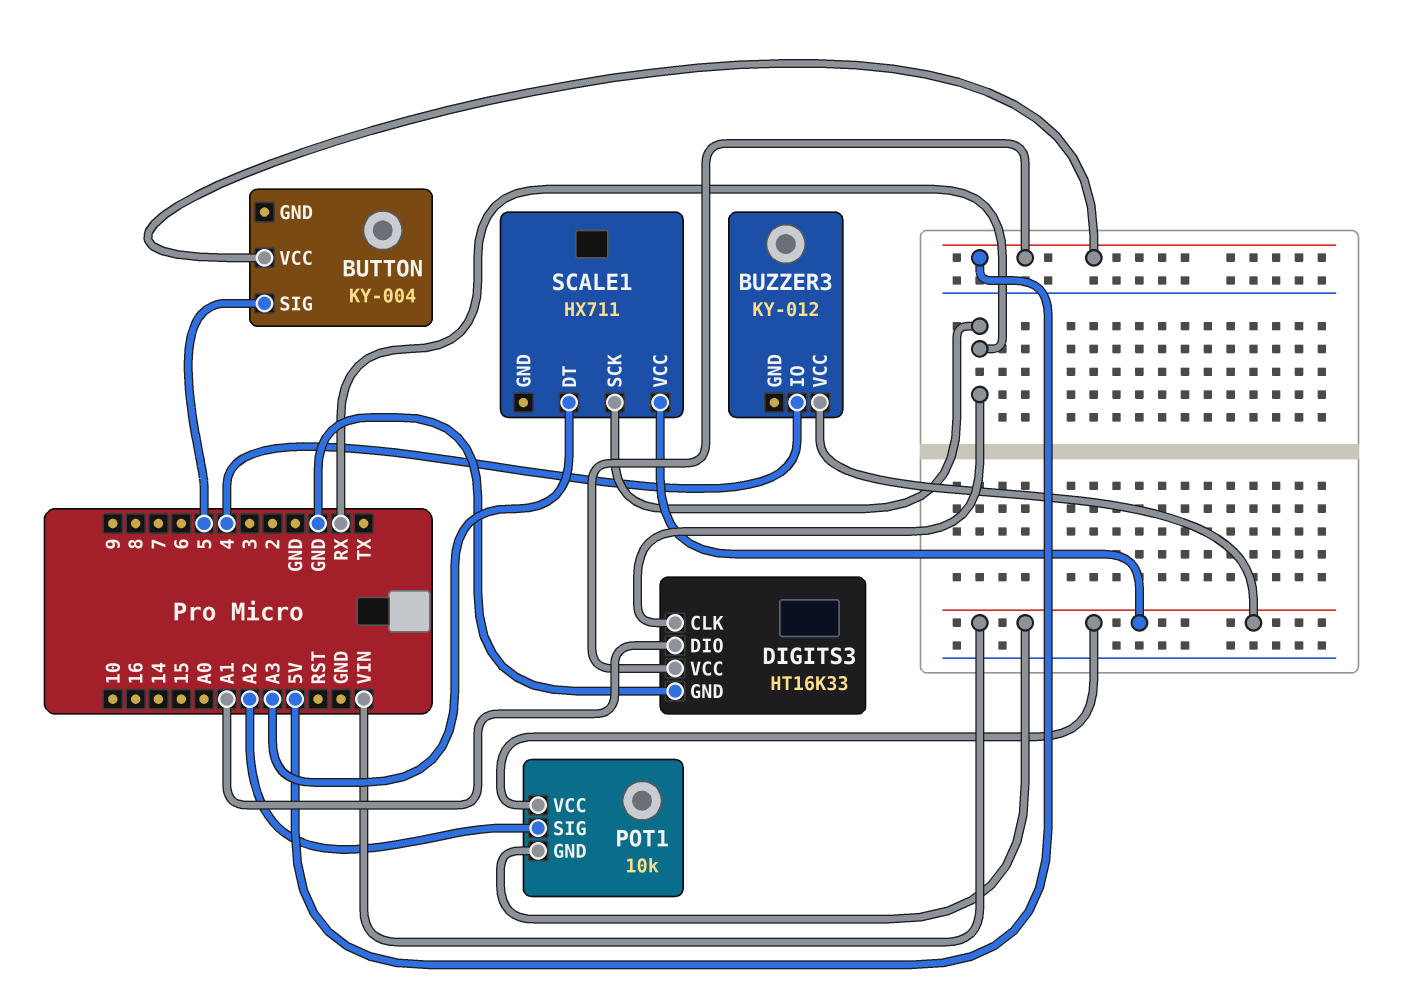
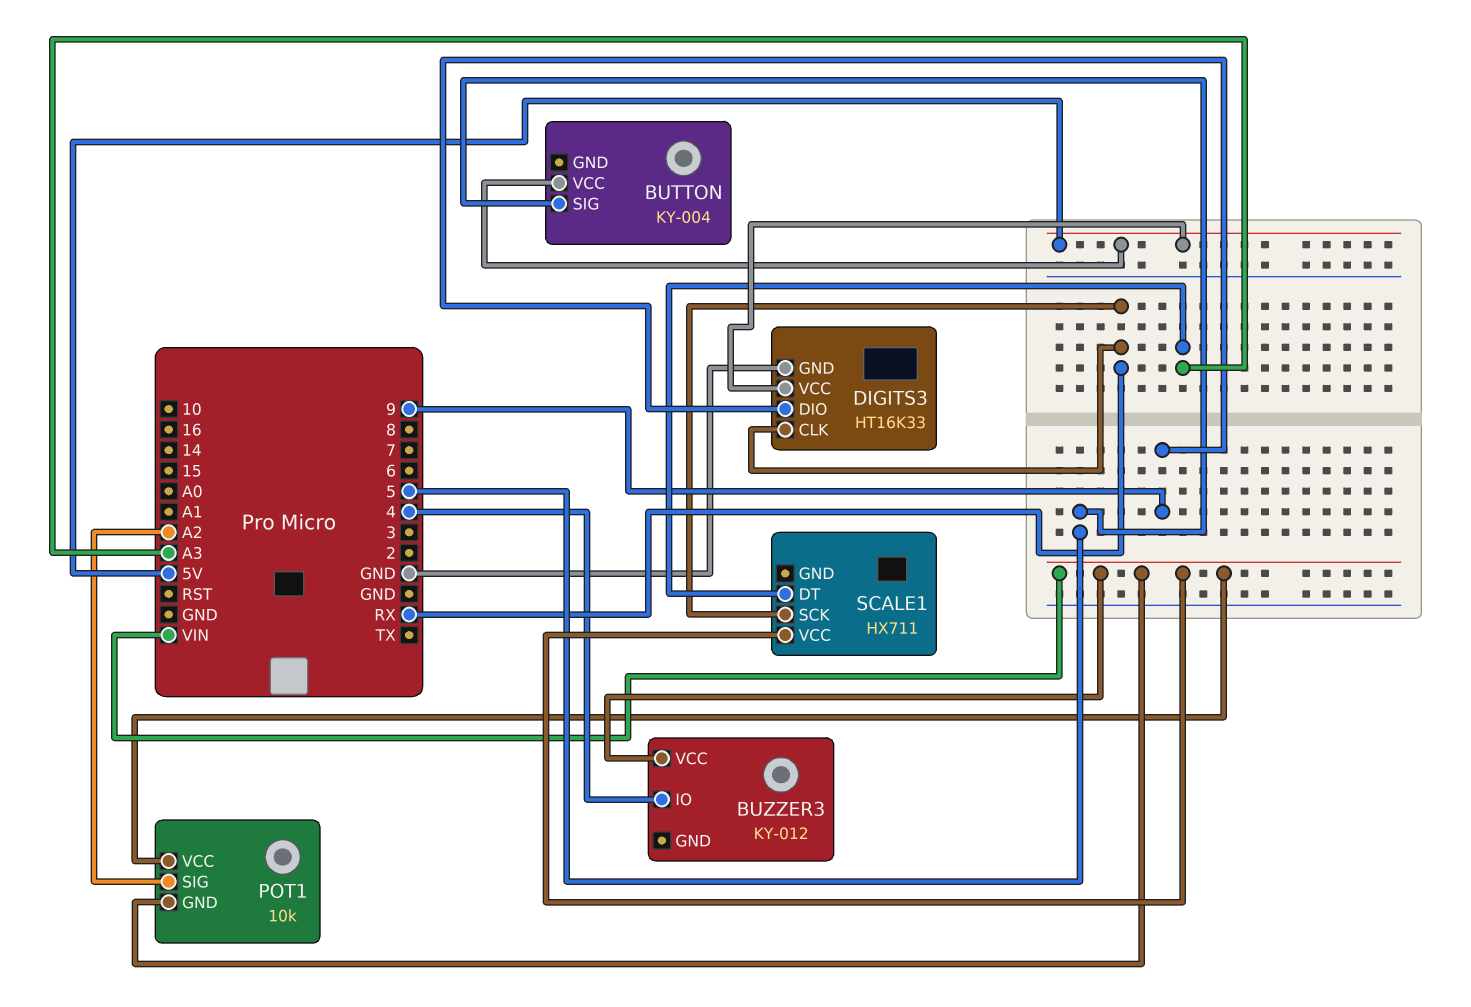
DIGITS3 pin DIO: A1 -> 9

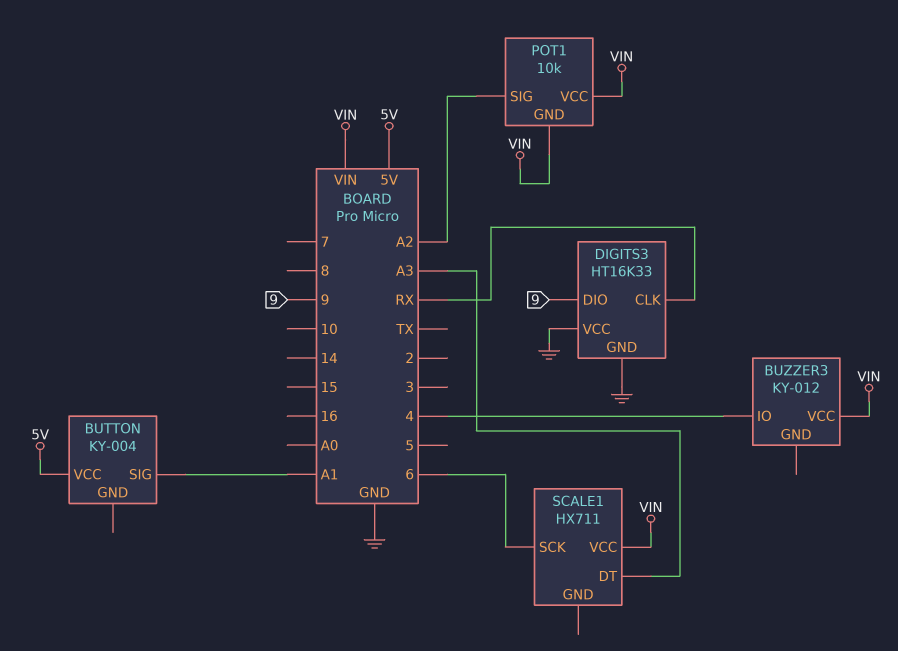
BUTTON pin SIG: 5 -> A1
DIGITS3 pin VCC: 5V -> GND
SCALE1 pin SCK: RX -> 6

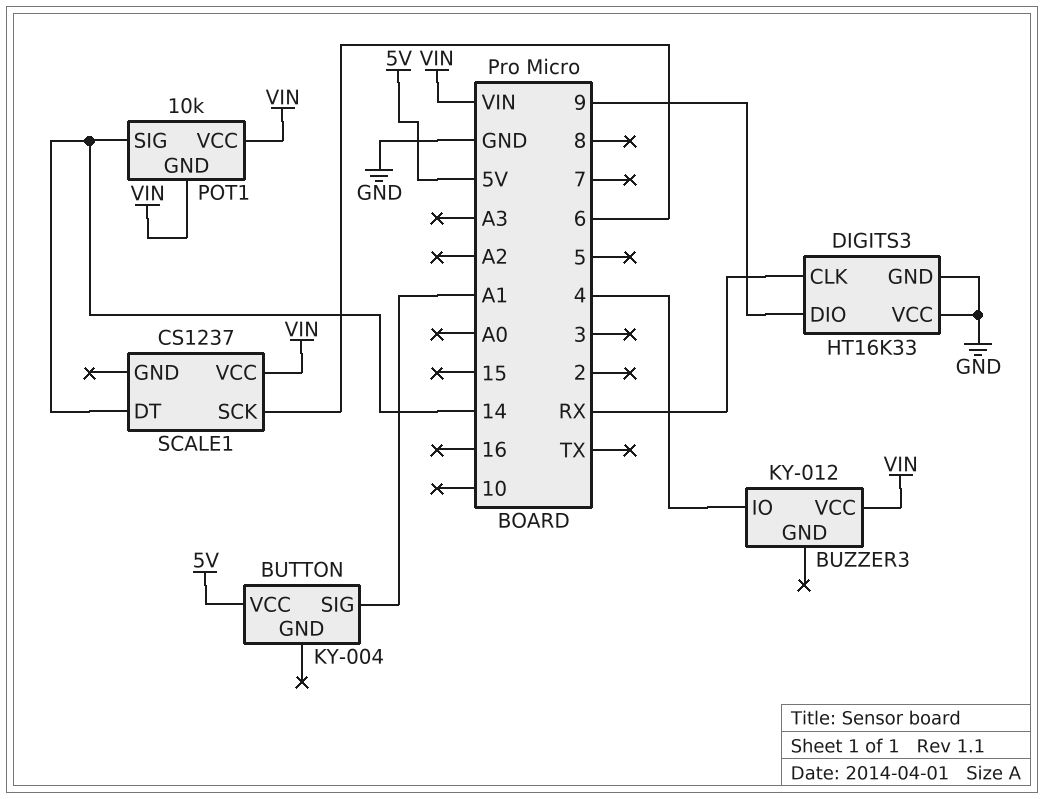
POT1 pin SIG: A2 -> 14
SCALE1: HX711 -> CS1237
SCALE1 pin DT: A3 -> 14

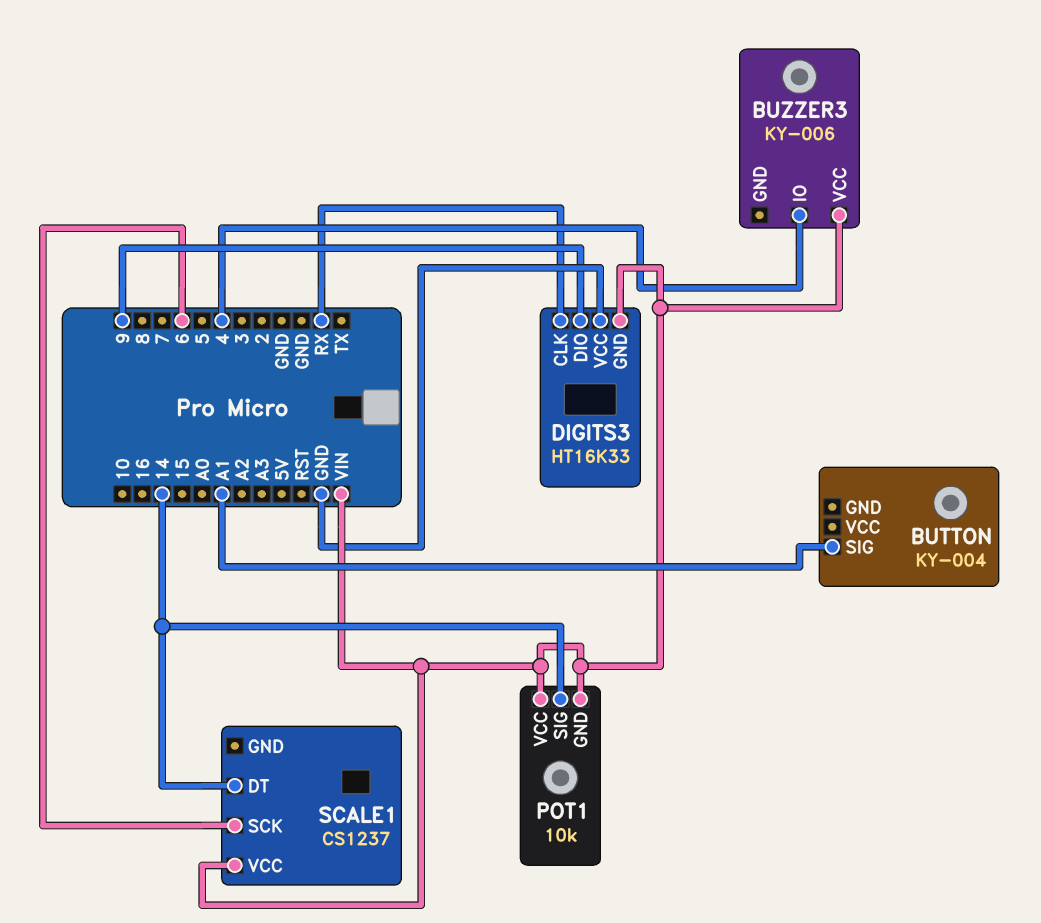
BUTTON pin VCC: 5V -> none
BUZZER3: KY-012 -> KY-006
DIGITS3 pin GND: GND -> VIN

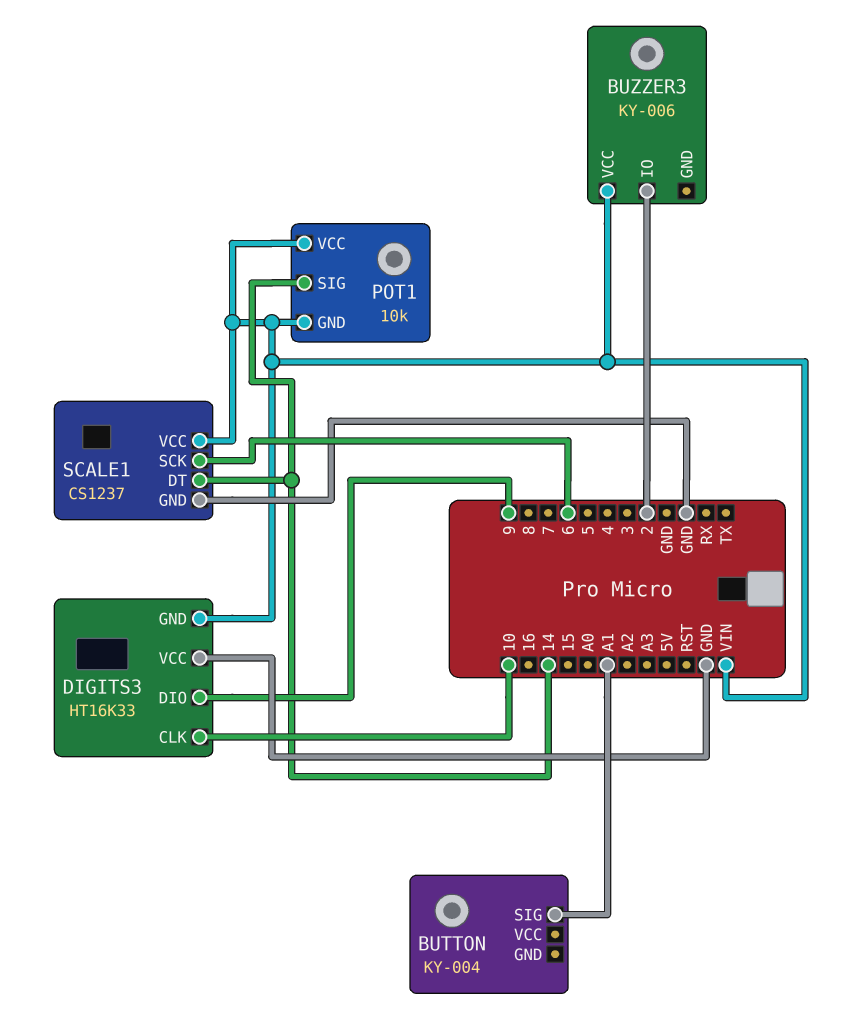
BUZZER3 pin IO: 4 -> 2
DIGITS3 pin CLK: RX -> 10
SCALE1 pin GND: none -> GND

